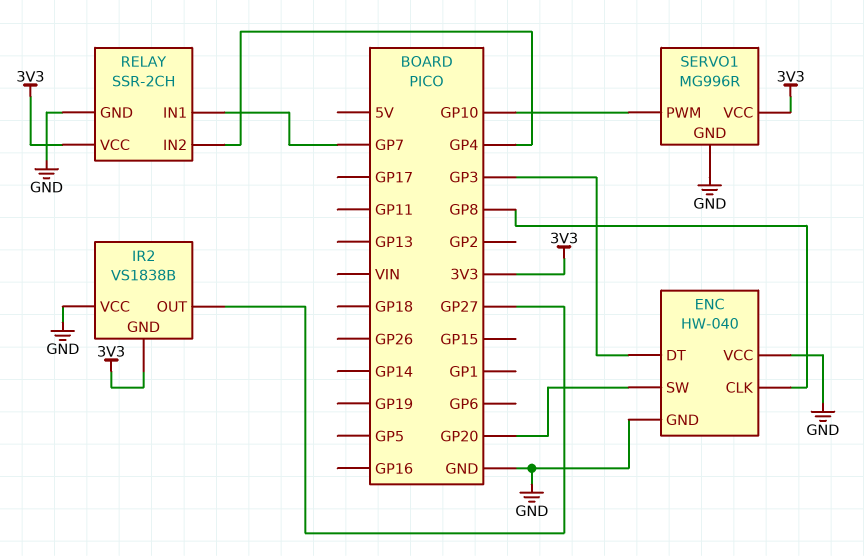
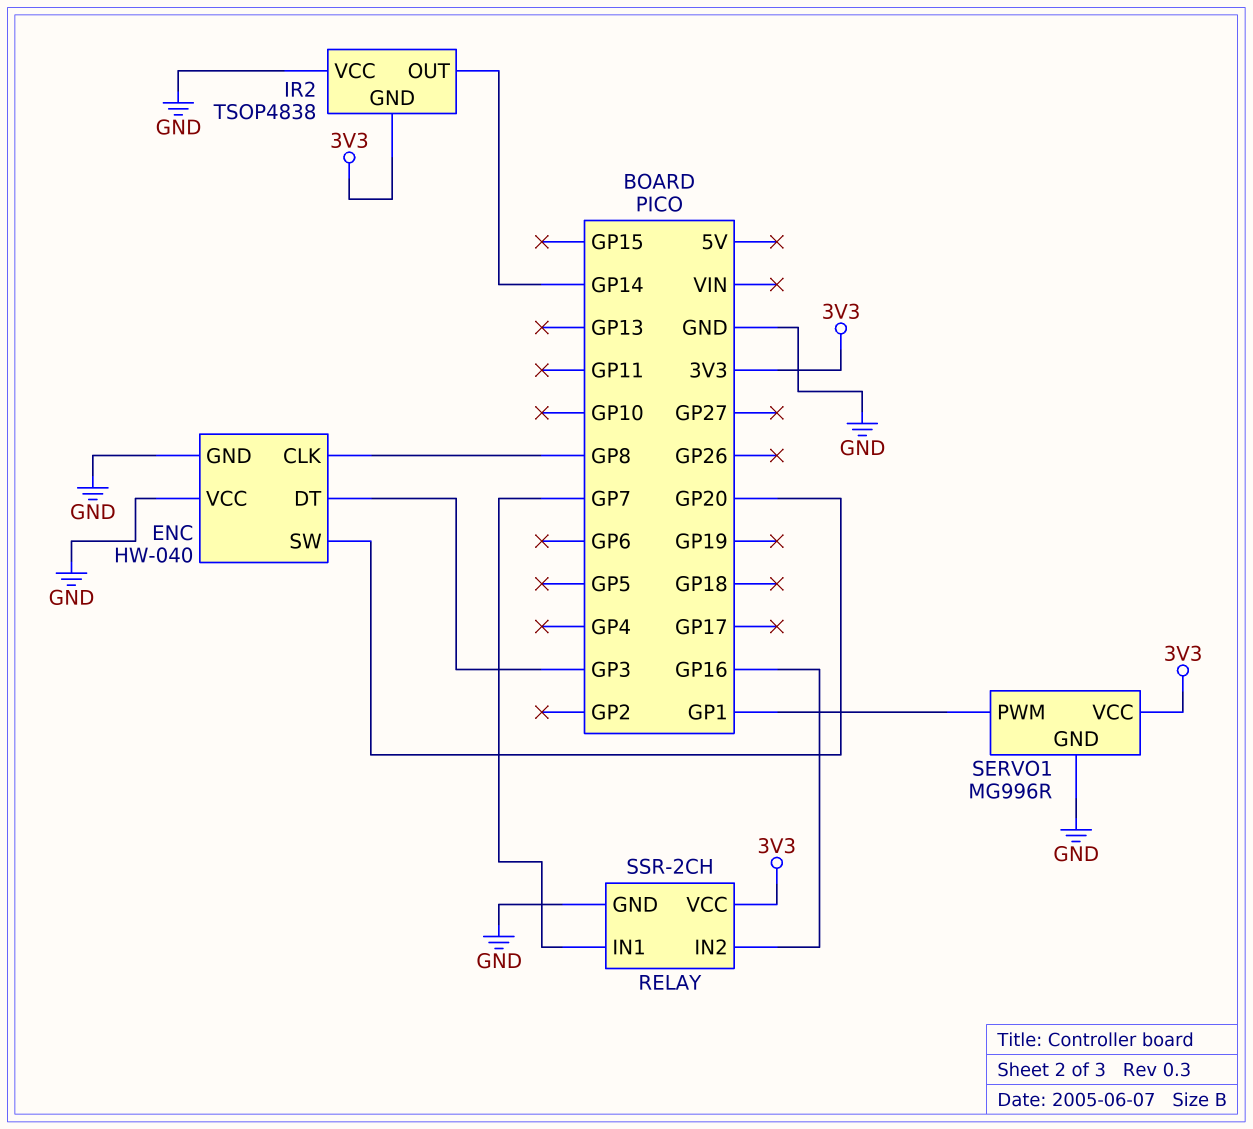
IR2: VS1838B -> TSOP4838
IR2 pin OUT: GP27 -> GP14
RELAY pin IN2: GP4 -> GP16
SERVO1 pin PWM: GP10 -> GP1

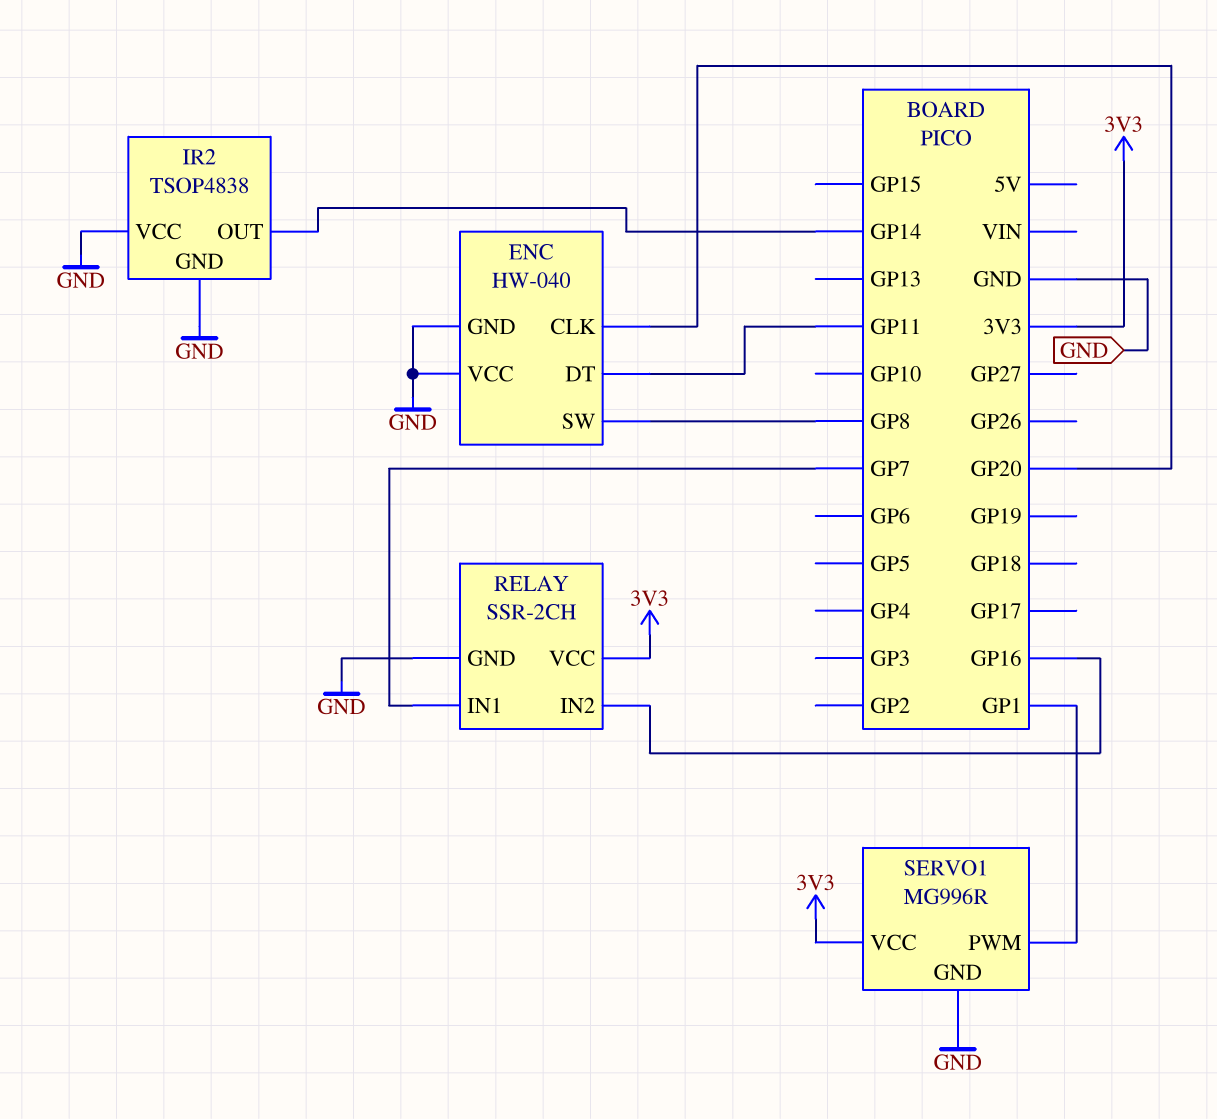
ENC pin CLK: GP8 -> GP20
ENC pin DT: GP3 -> GP11
ENC pin SW: GP20 -> GP8
IR2 pin GND: 3V3 -> GND

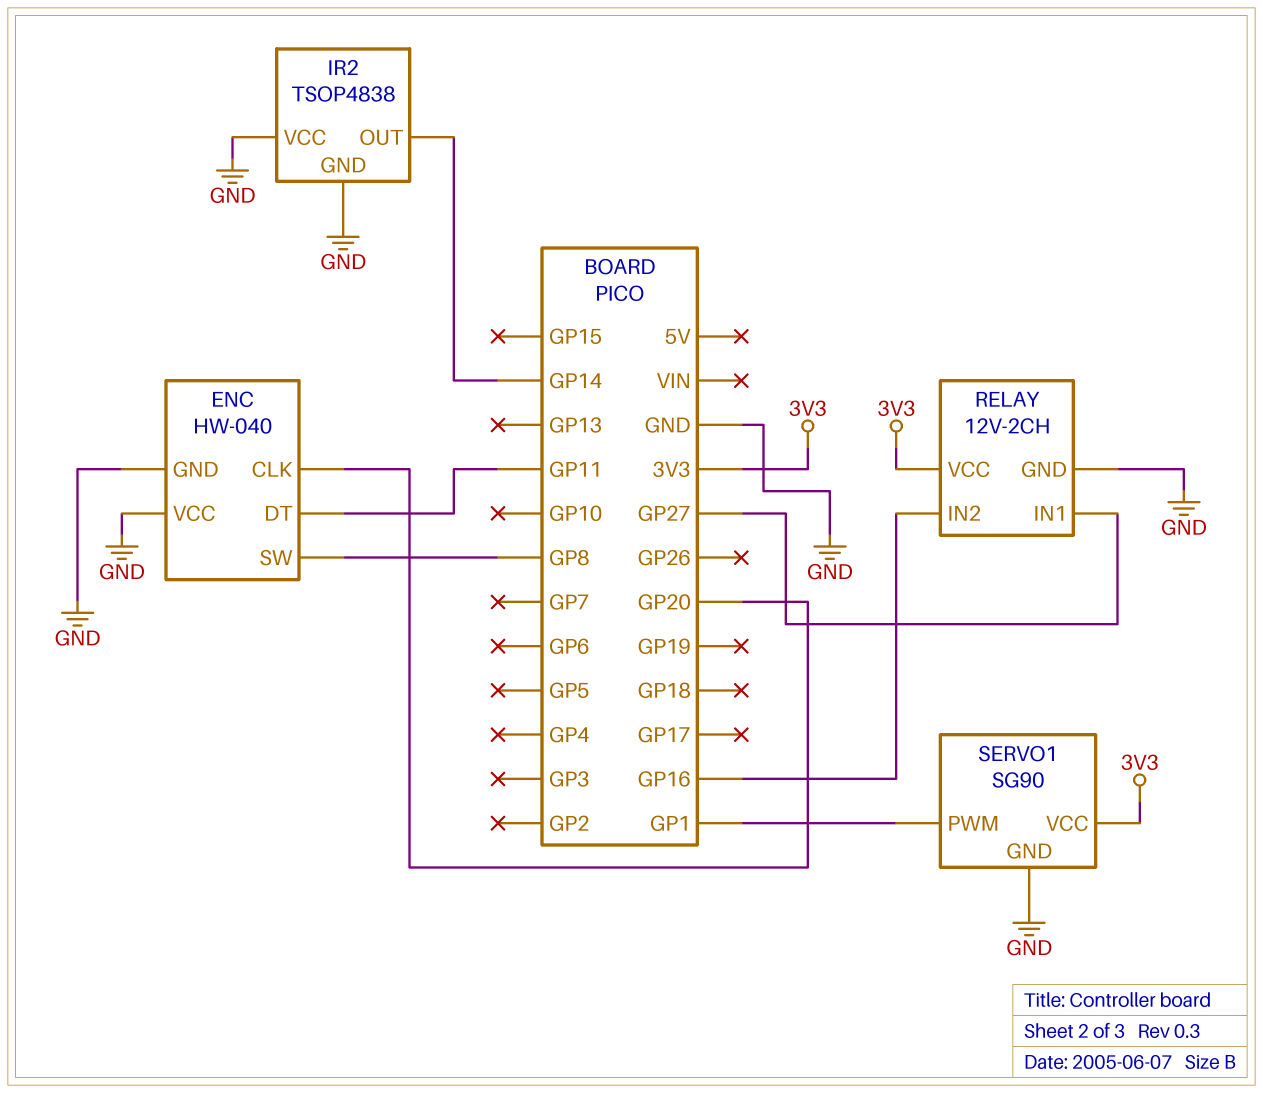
RELAY: SSR-2CH -> 12V-2CH
RELAY pin IN1: GP7 -> GP27
SERVO1: MG996R -> SG90

